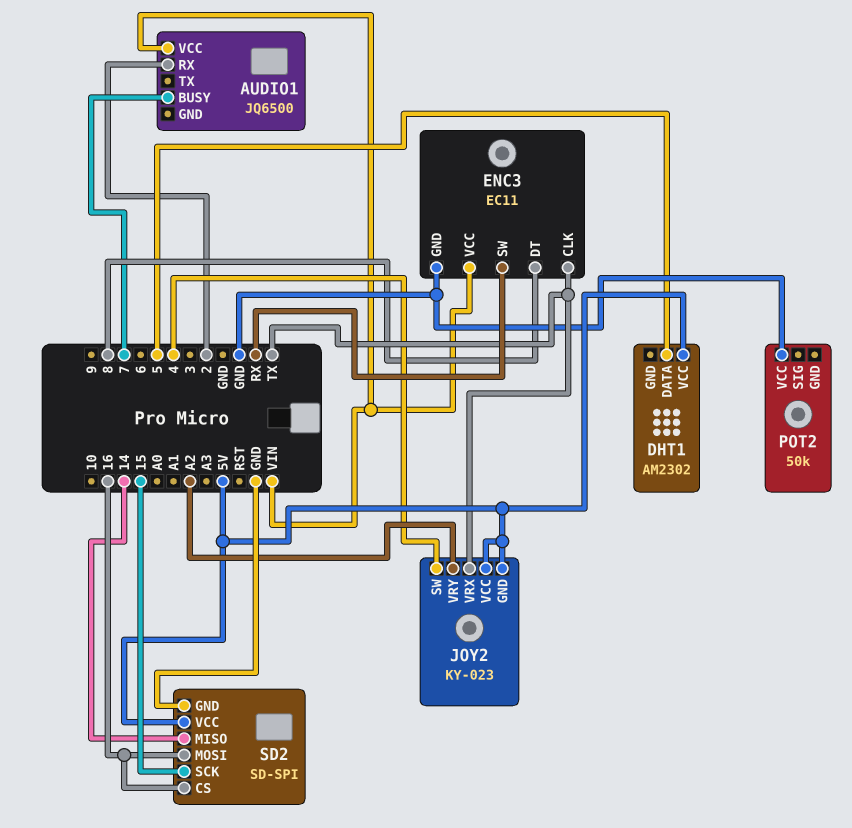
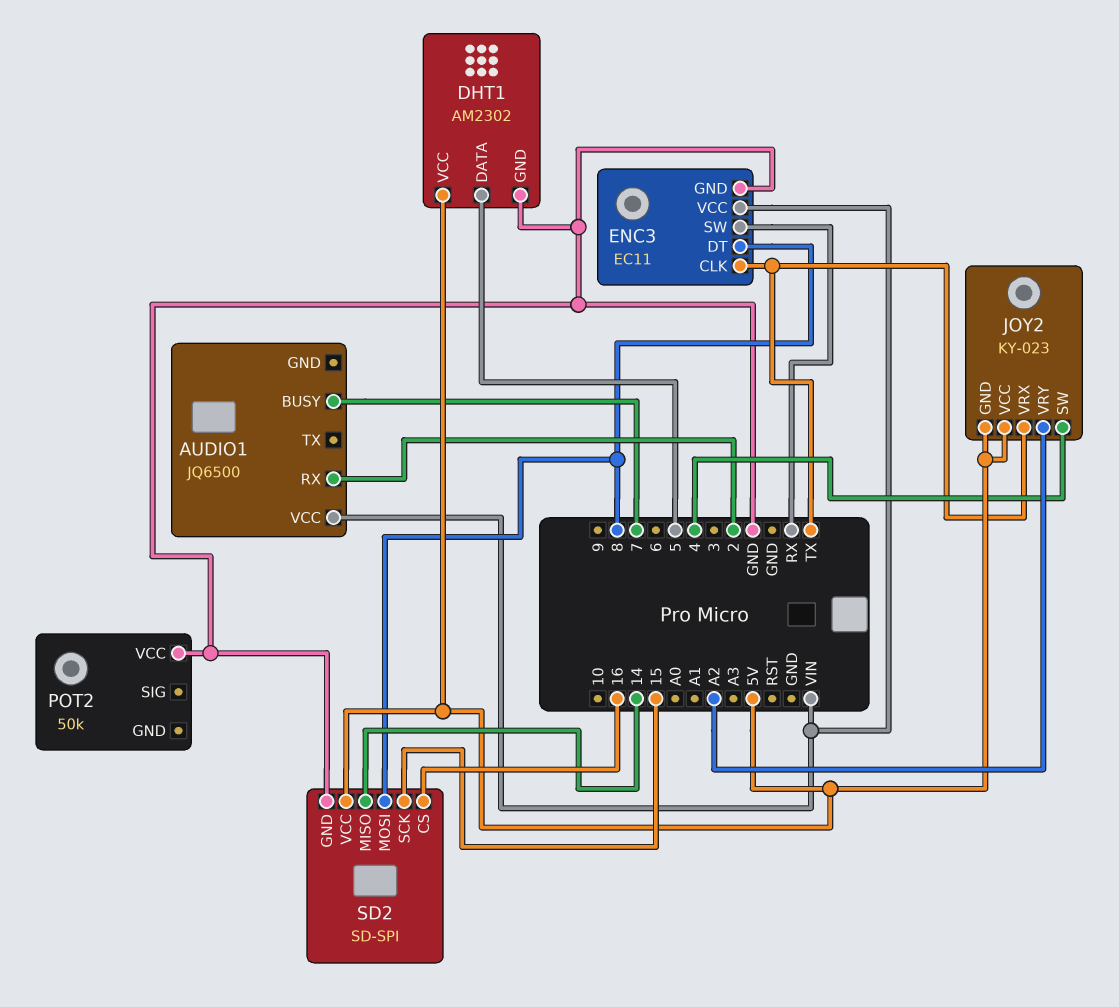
DHT1 pin GND: none -> GND
SD2 pin MOSI: 16 -> 8

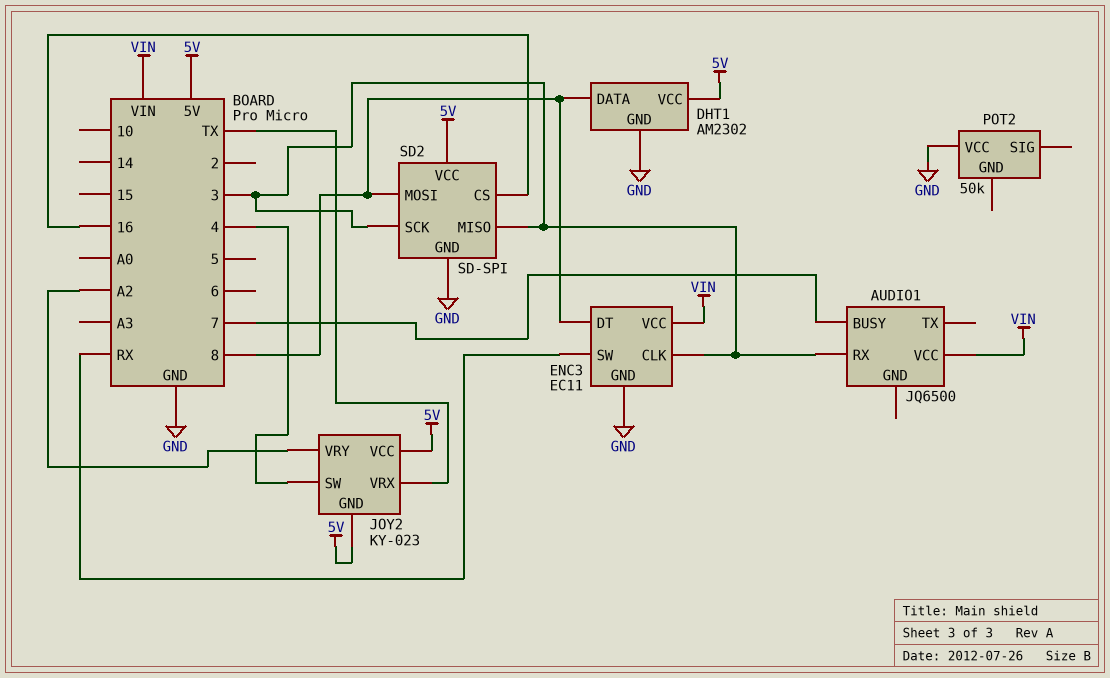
AUDIO1 pin RX: 2 -> 3
DHT1 pin DATA: 5 -> 8
ENC3 pin CLK: TX -> 3
SD2 pin MISO: 14 -> 3
SD2 pin SCK: 15 -> 3

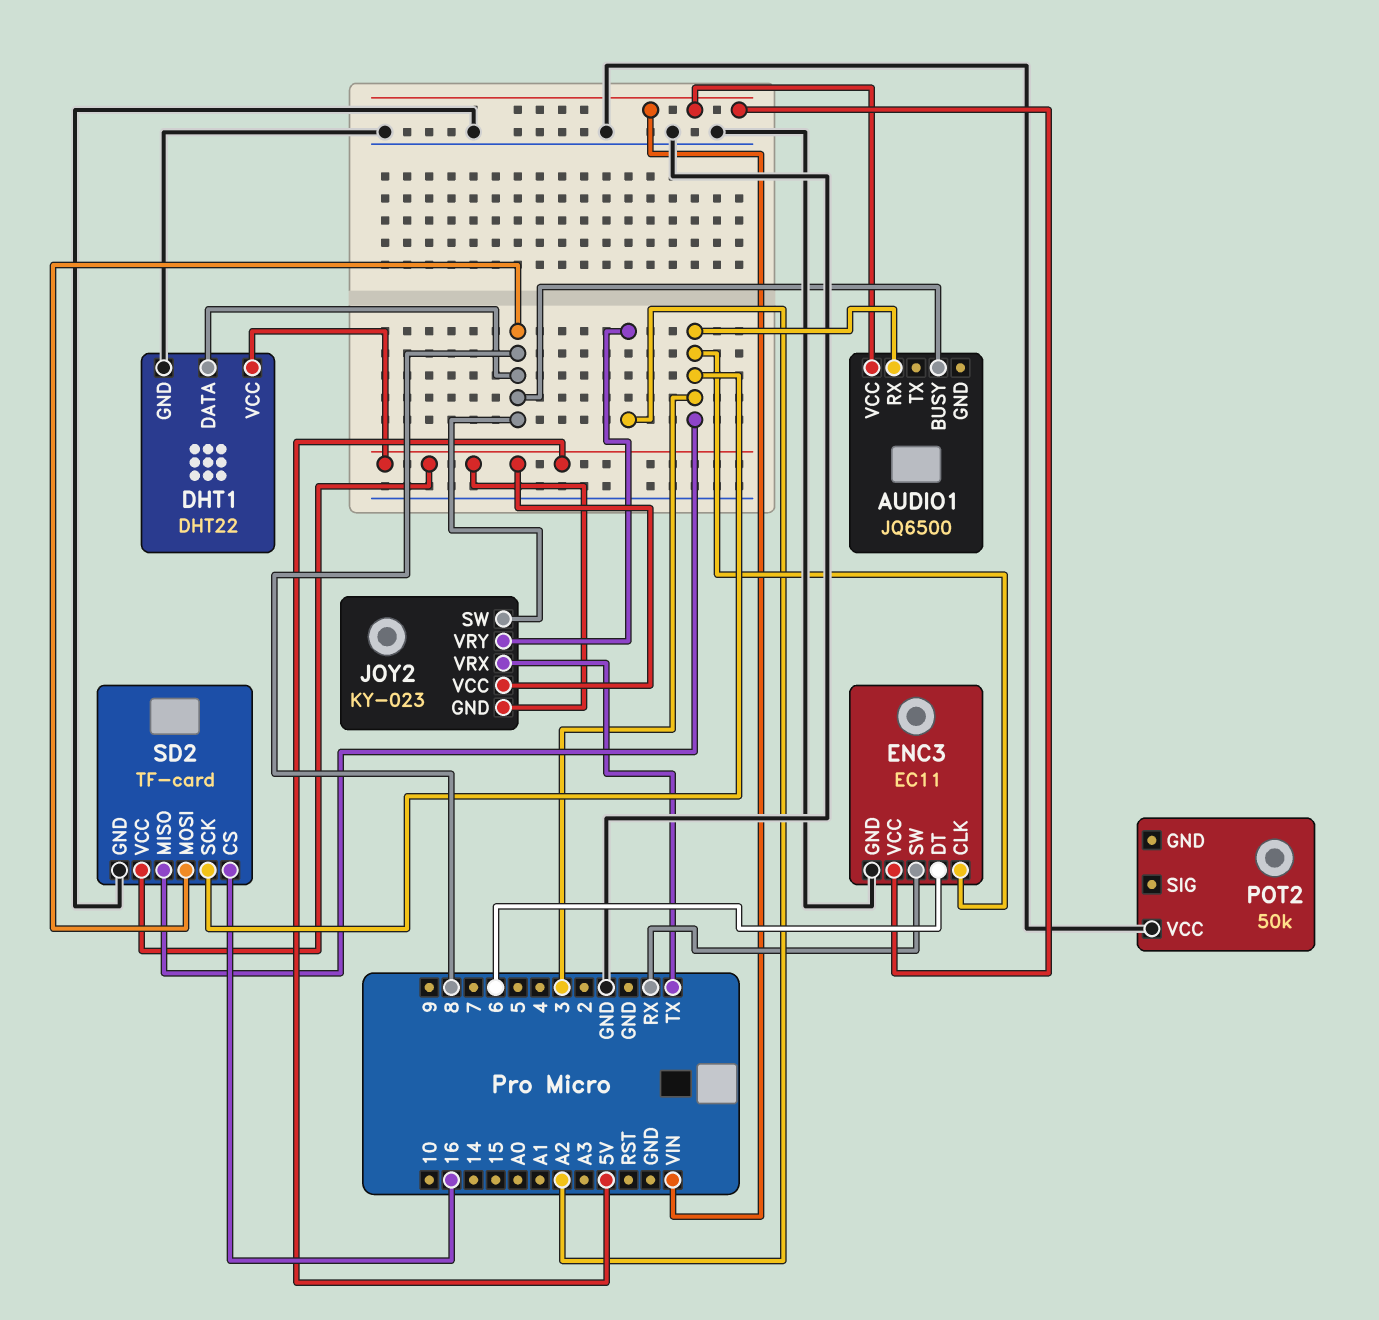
AUDIO1 pin BUSY: 7 -> 8
DHT1: AM2302 -> DHT22
ENC3 pin DT: 8 -> 6
JOY2 pin SW: 4 -> 8
SD2: SD-SPI -> TF-card

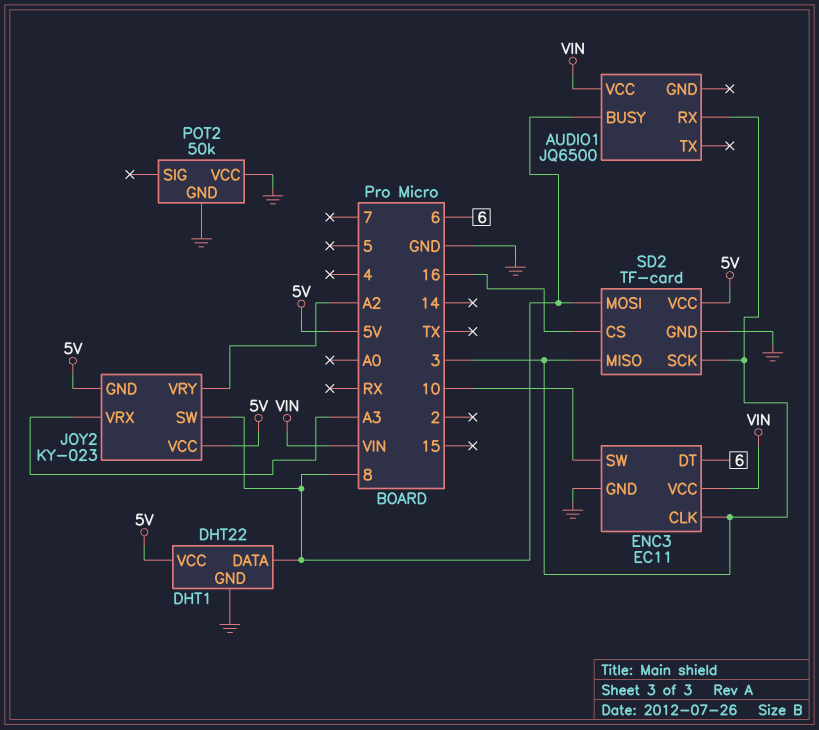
ENC3 pin SW: RX -> 10
JOY2 pin VRX: TX -> A3
POT2 pin GND: none -> GND

